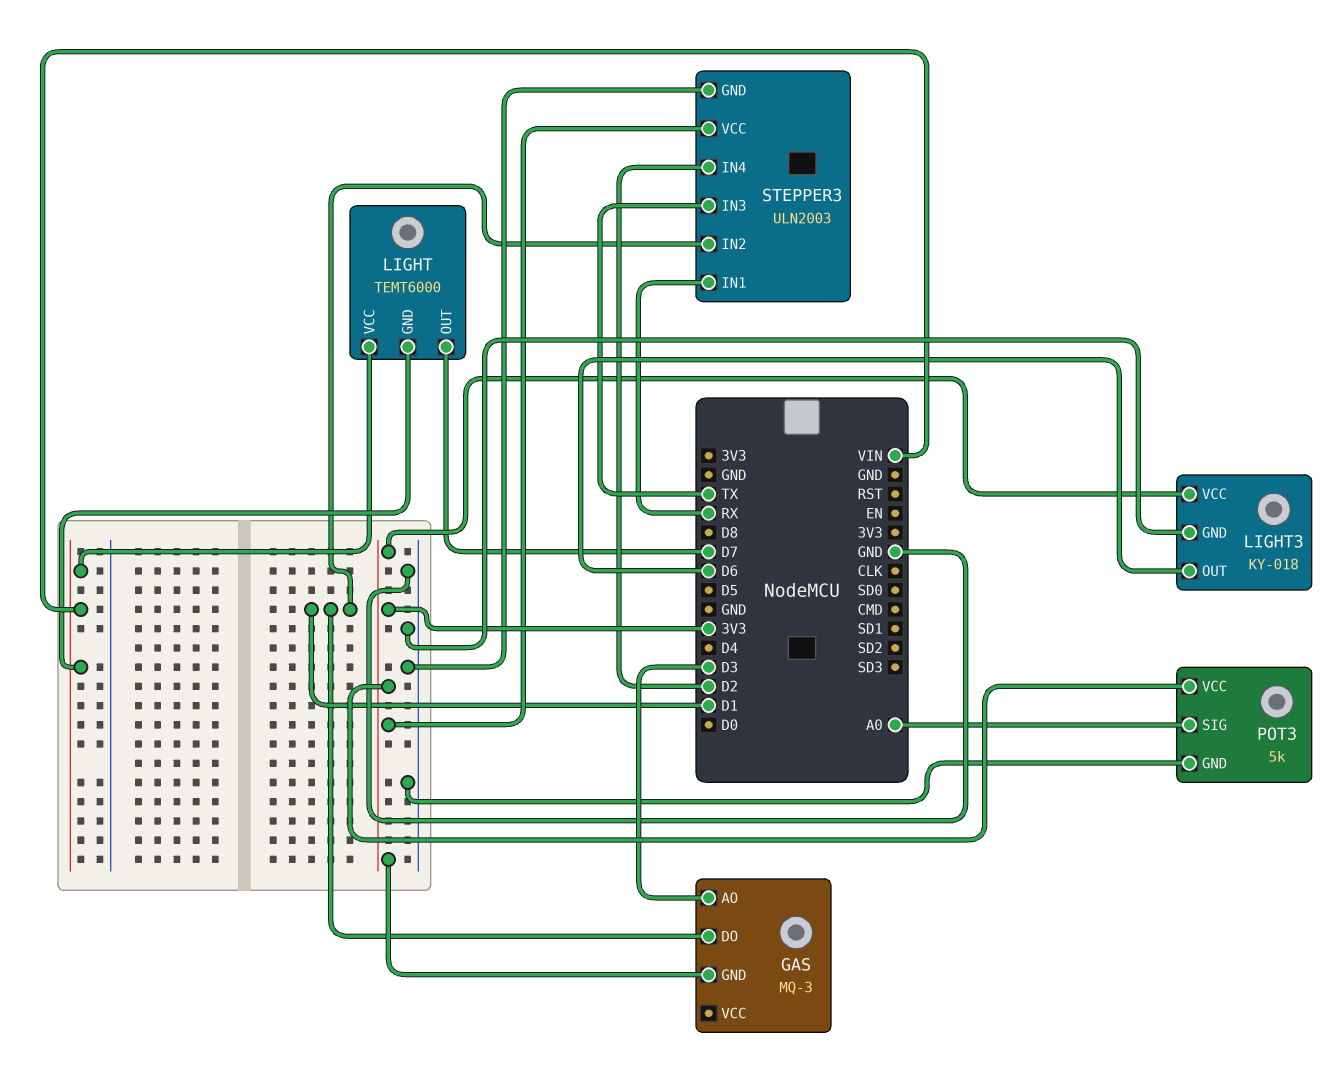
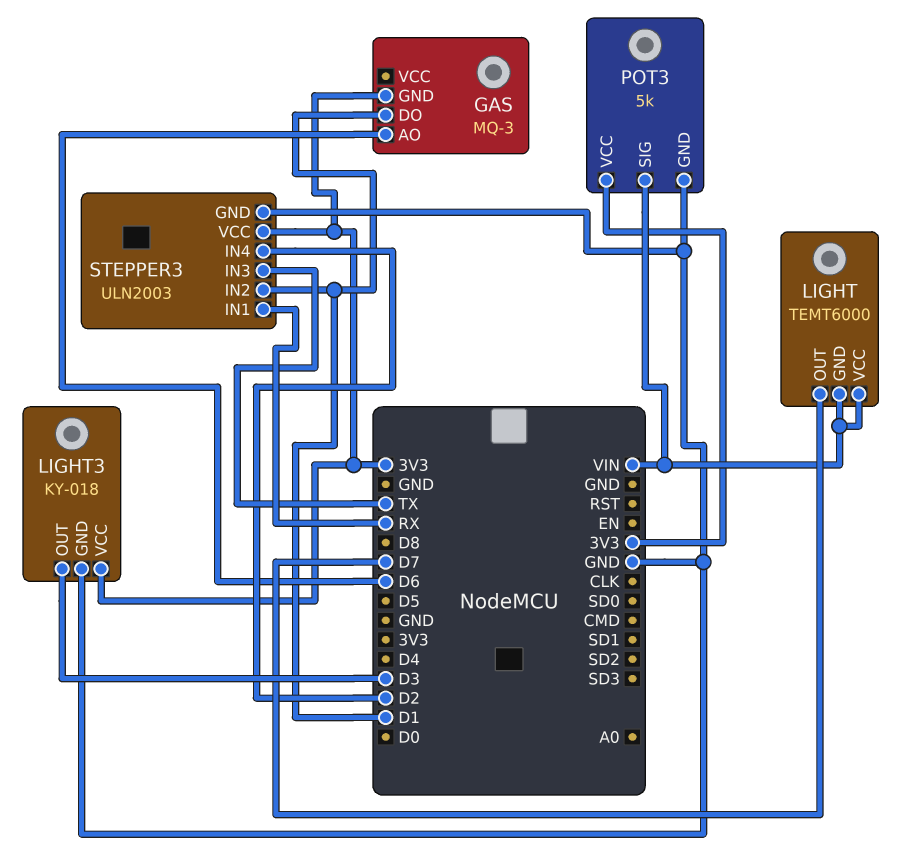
GAS pin AO: D3 -> D6
LIGHT3 pin OUT: D6 -> D3
POT3 pin SIG: A0 -> VIN

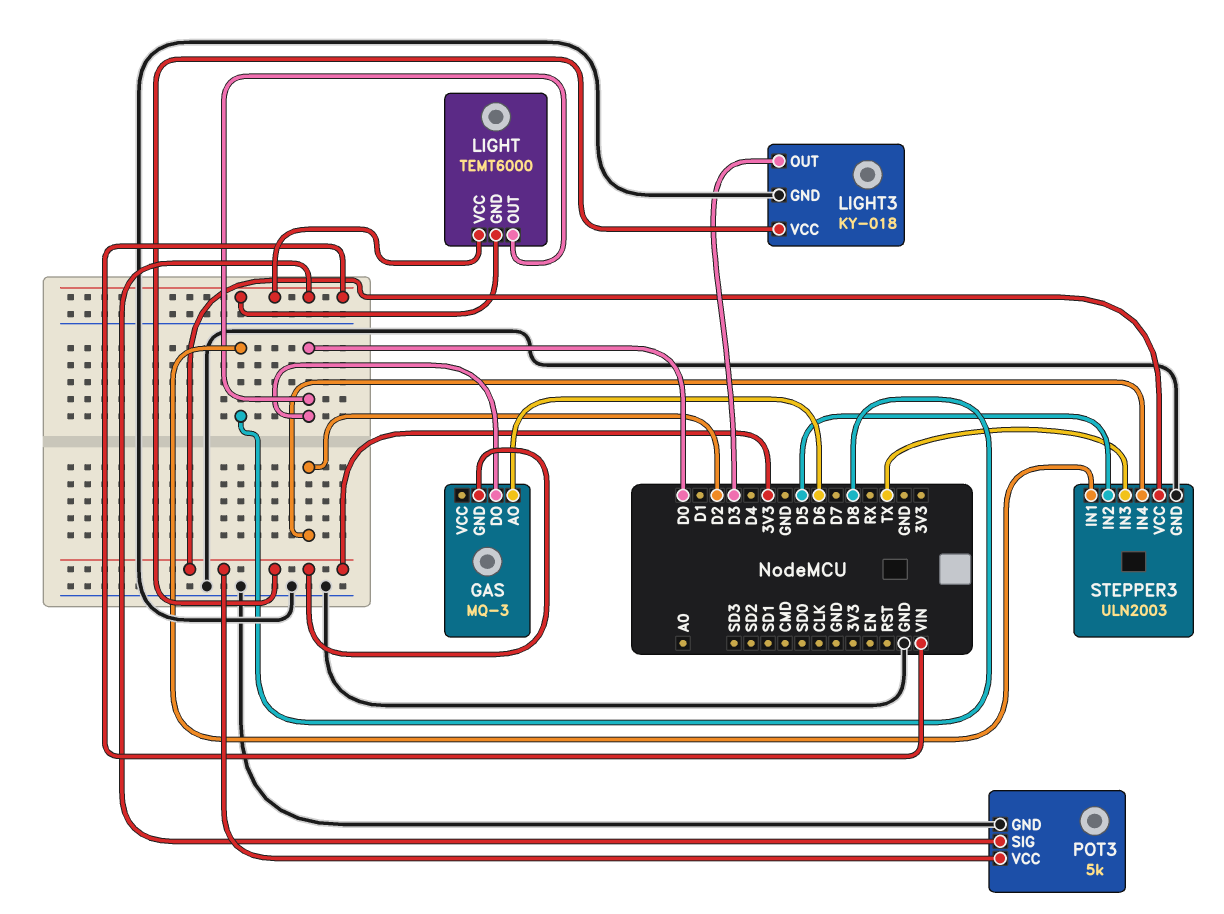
GAS pin DO: D1 -> D0
LIGHT pin OUT: D7 -> D0
STEPPER3 pin IN1: RX -> D8
STEPPER3 pin IN2: D1 -> D5

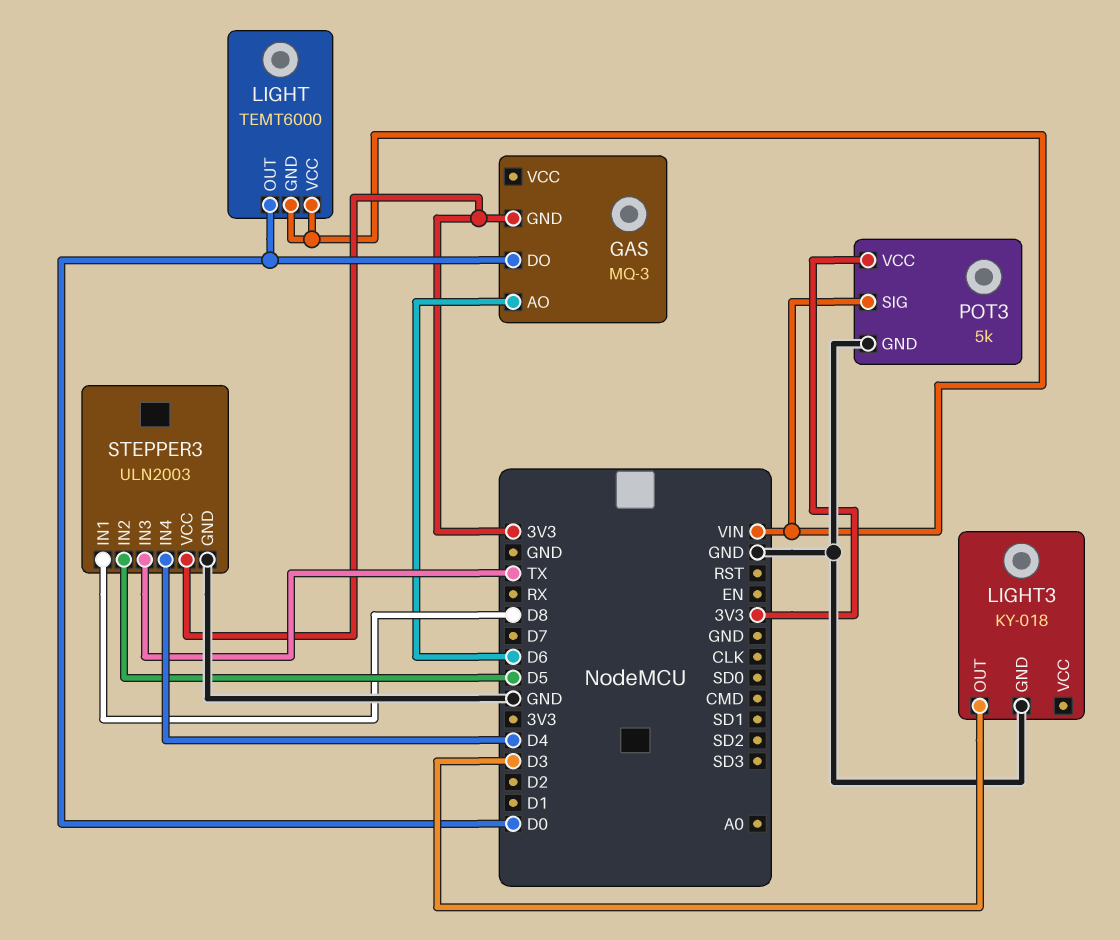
LIGHT3 pin VCC: 3V3 -> none
STEPPER3 pin IN4: D2 -> D4

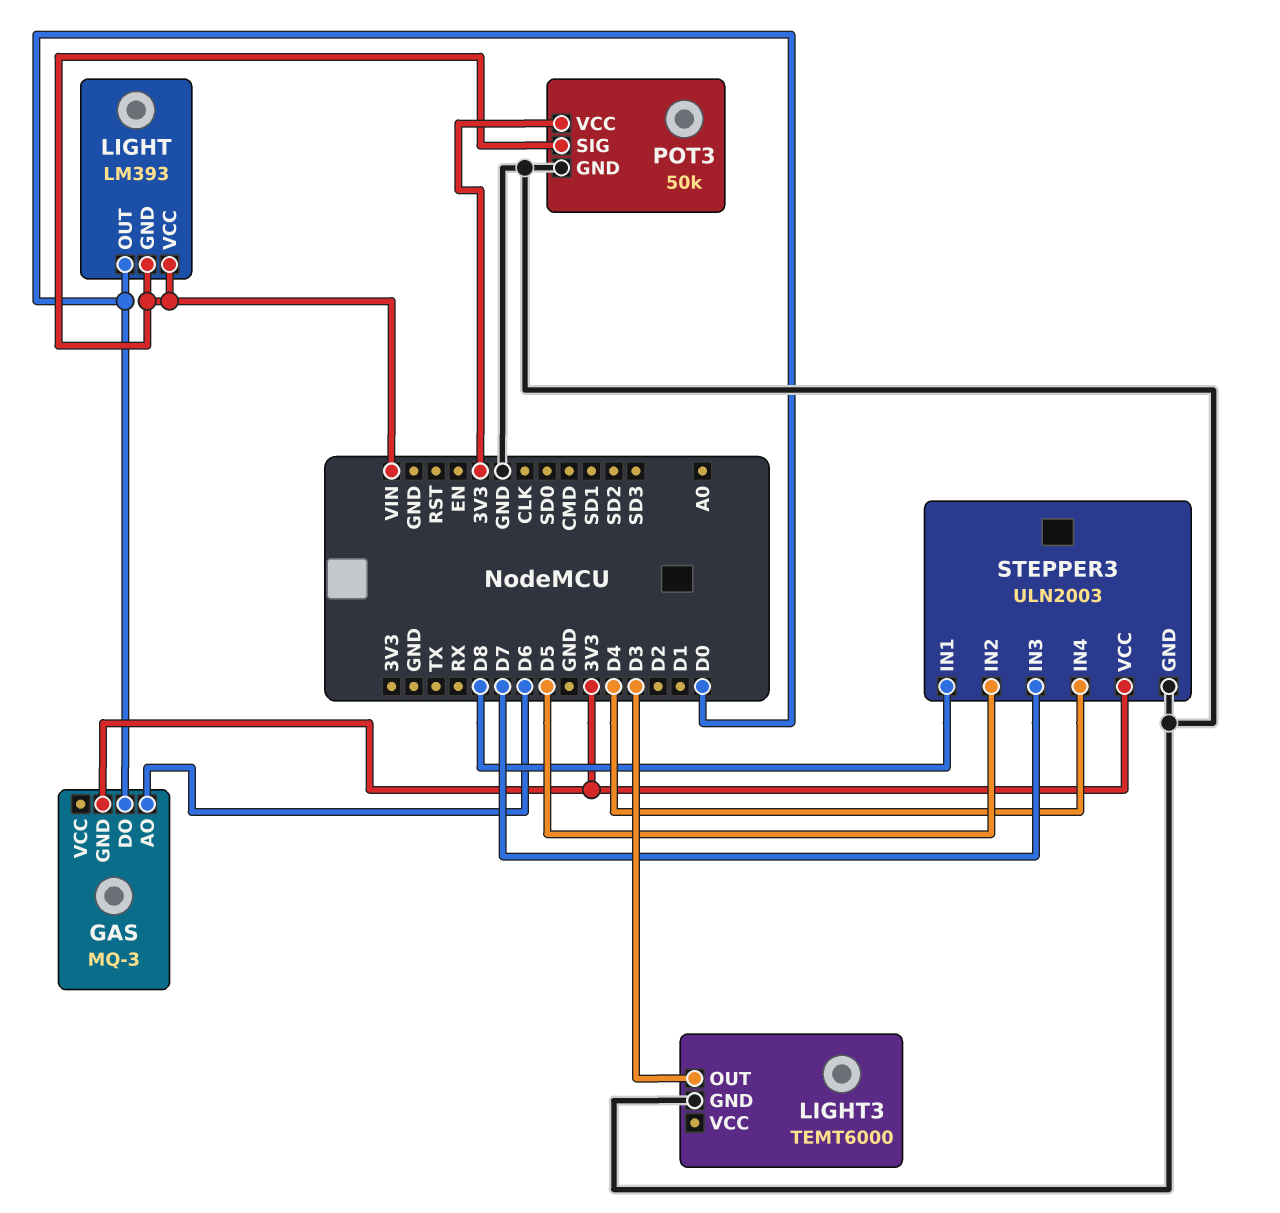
LIGHT: TEMT6000 -> LM393
LIGHT3: KY-018 -> TEMT6000
POT3: 5k -> 50k
STEPPER3 pin IN3: TX -> D7

